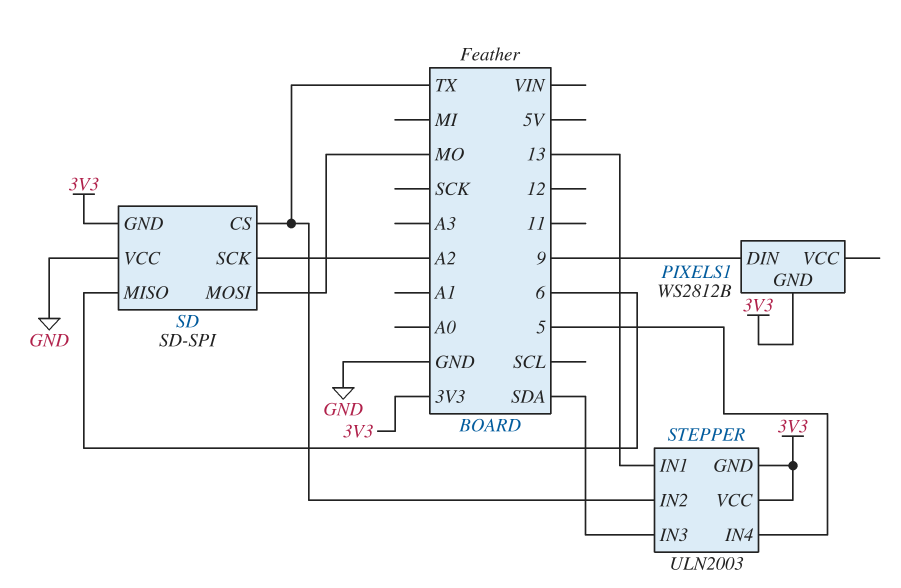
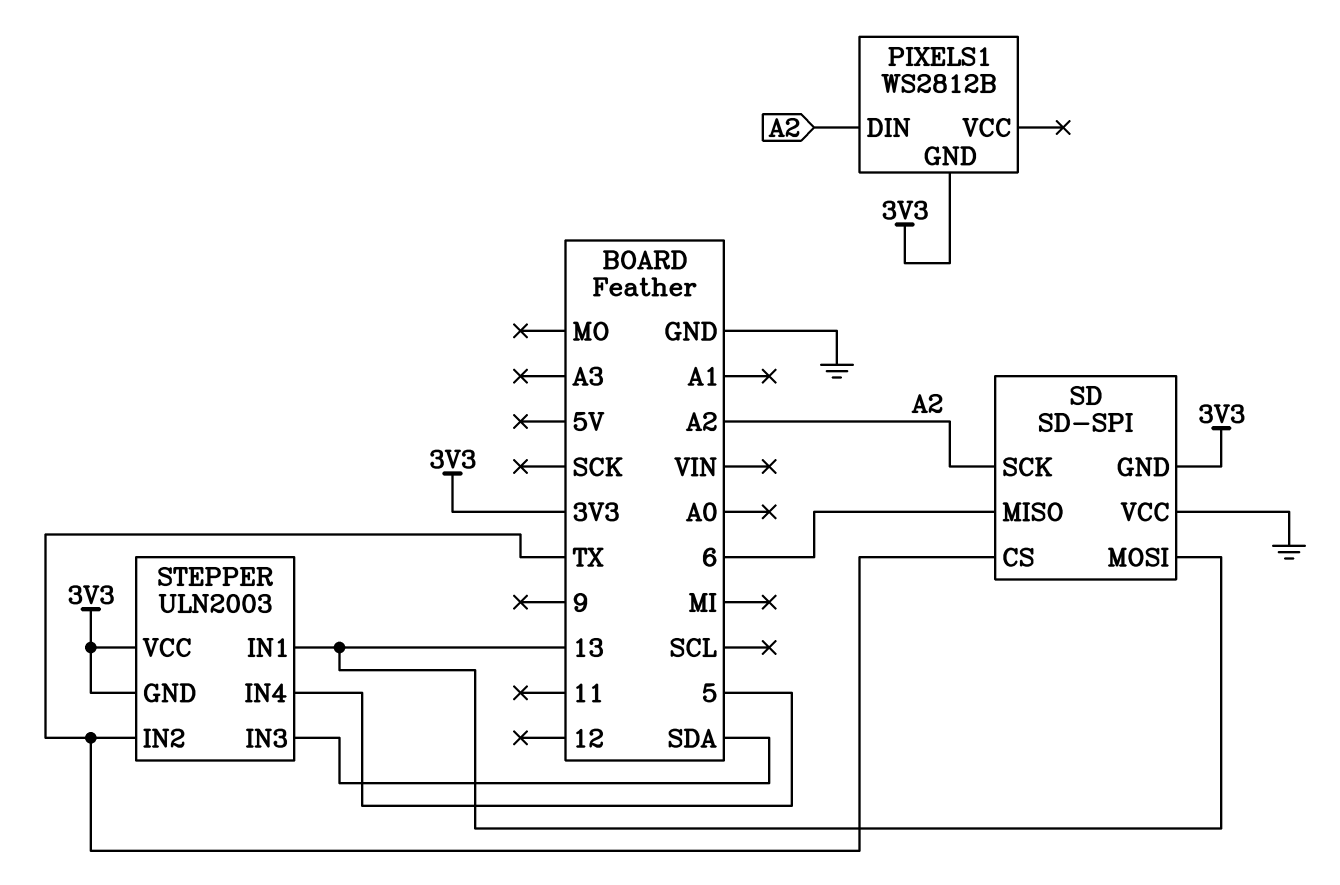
PIXELS1 pin DIN: 9 -> A2
SD pin MOSI: MO -> 13

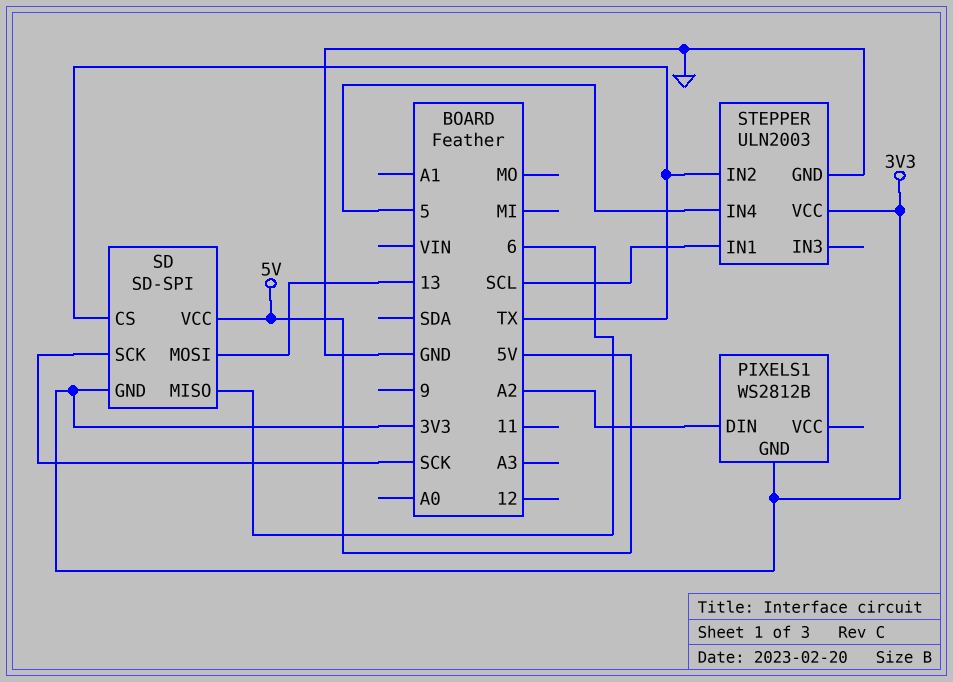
SD pin SCK: A2 -> SCK
SD pin VCC: GND -> 5V
STEPPER pin GND: 3V3 -> GND
STEPPER pin IN1: 13 -> SCL
STEPPER pin IN3: SDA -> none

